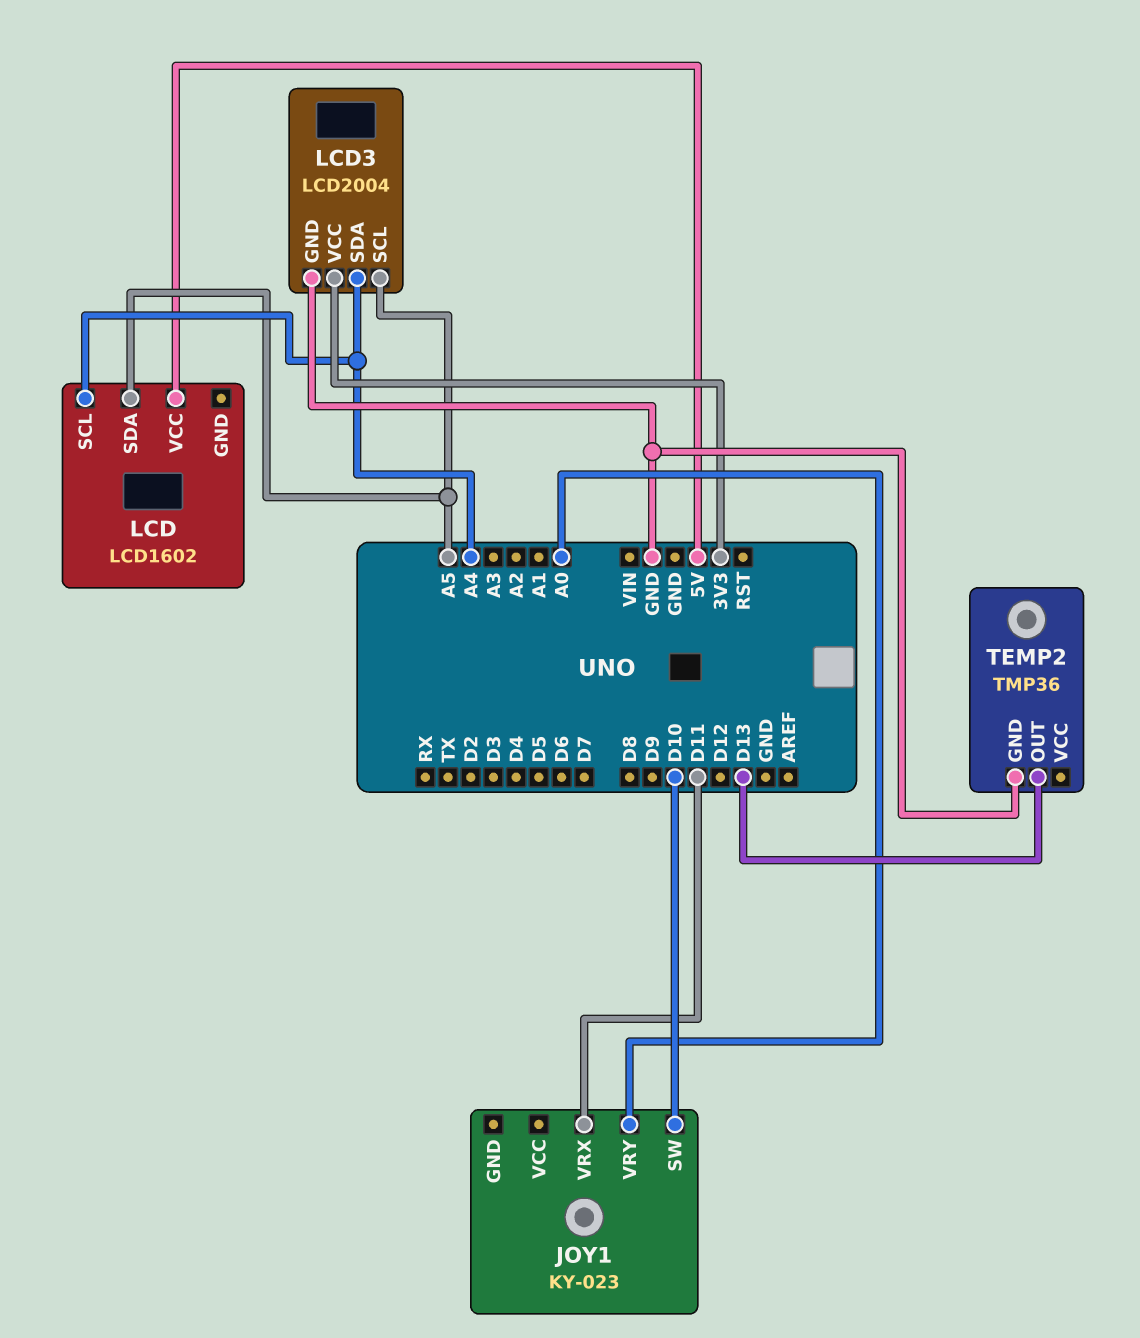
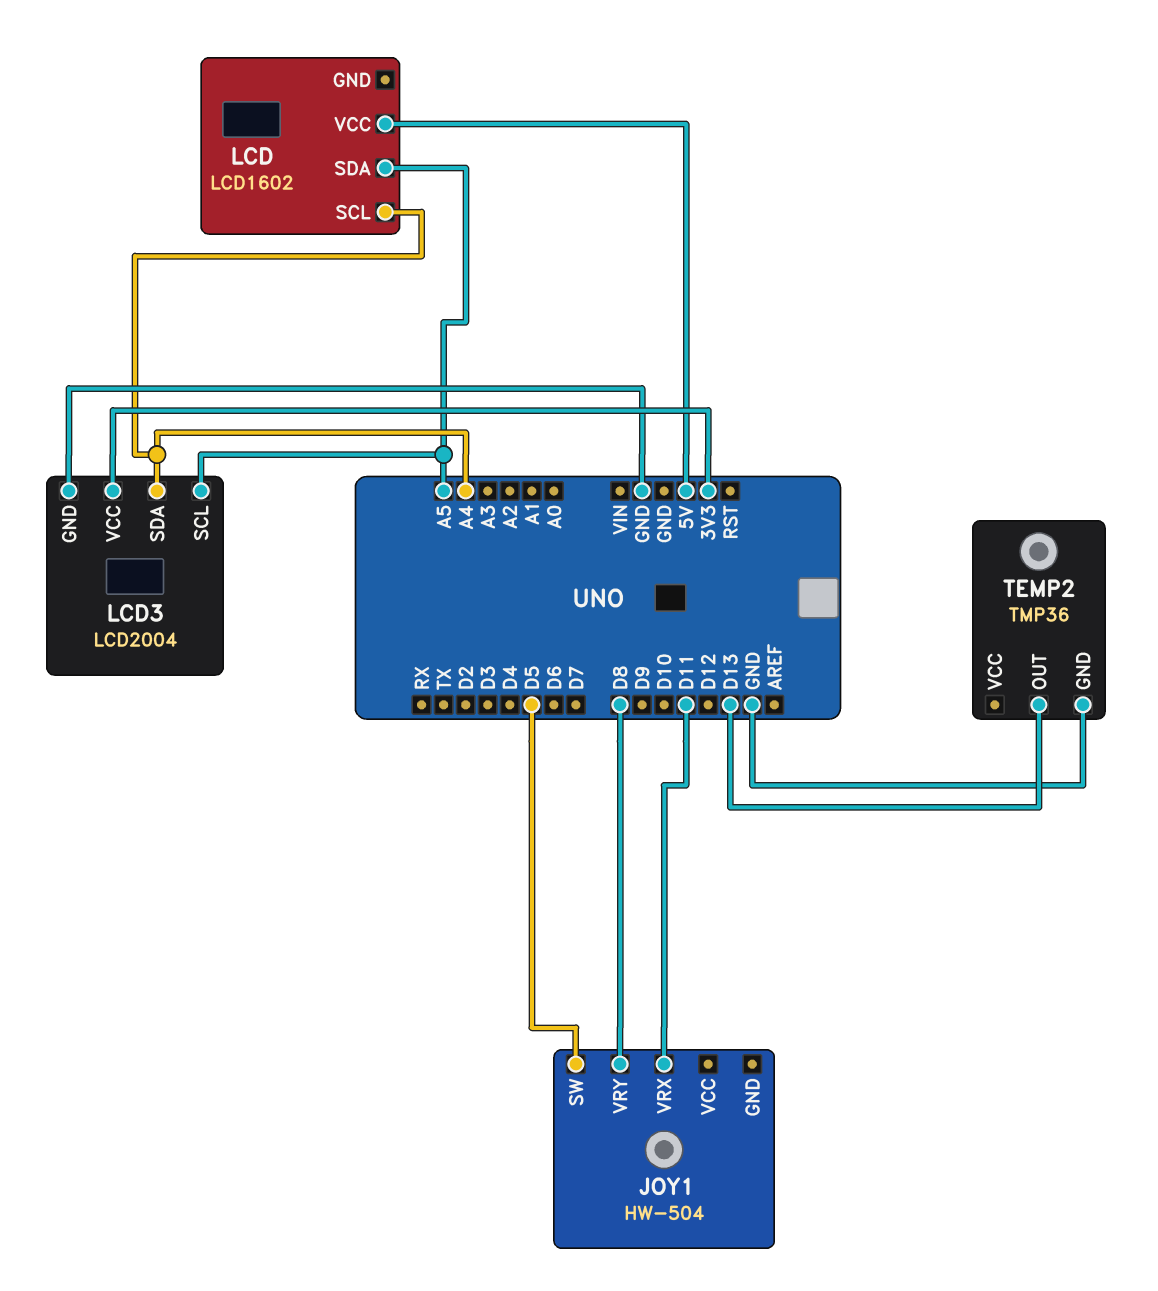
JOY1: KY-023 -> HW-504
JOY1 pin SW: D10 -> D5
JOY1 pin VRY: A0 -> D8

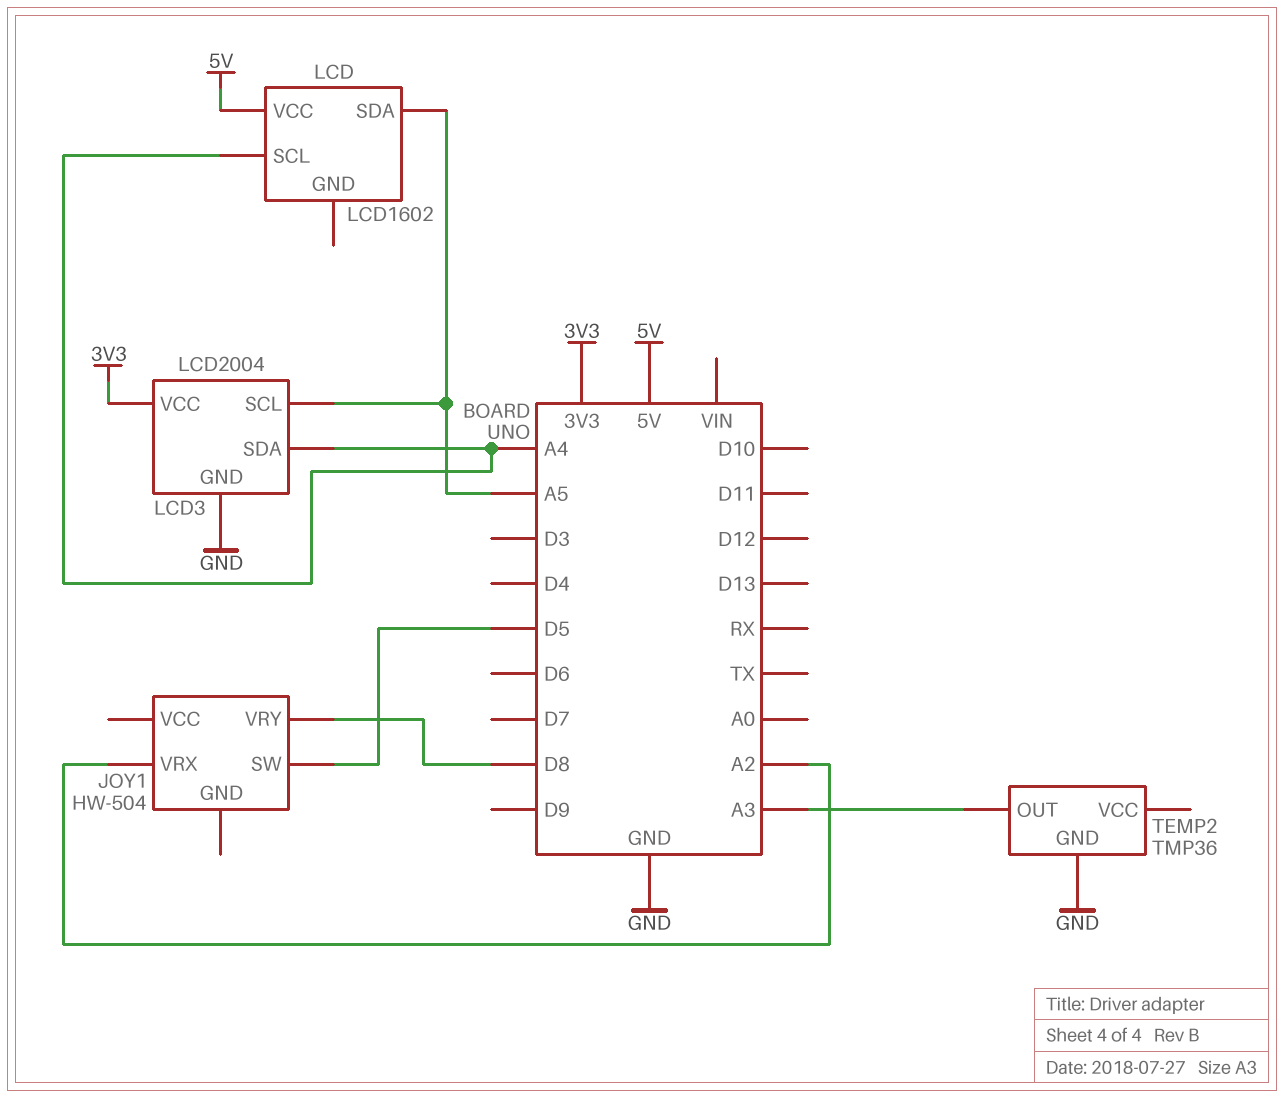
JOY1 pin VRX: D11 -> A2
TEMP2 pin OUT: D13 -> A3

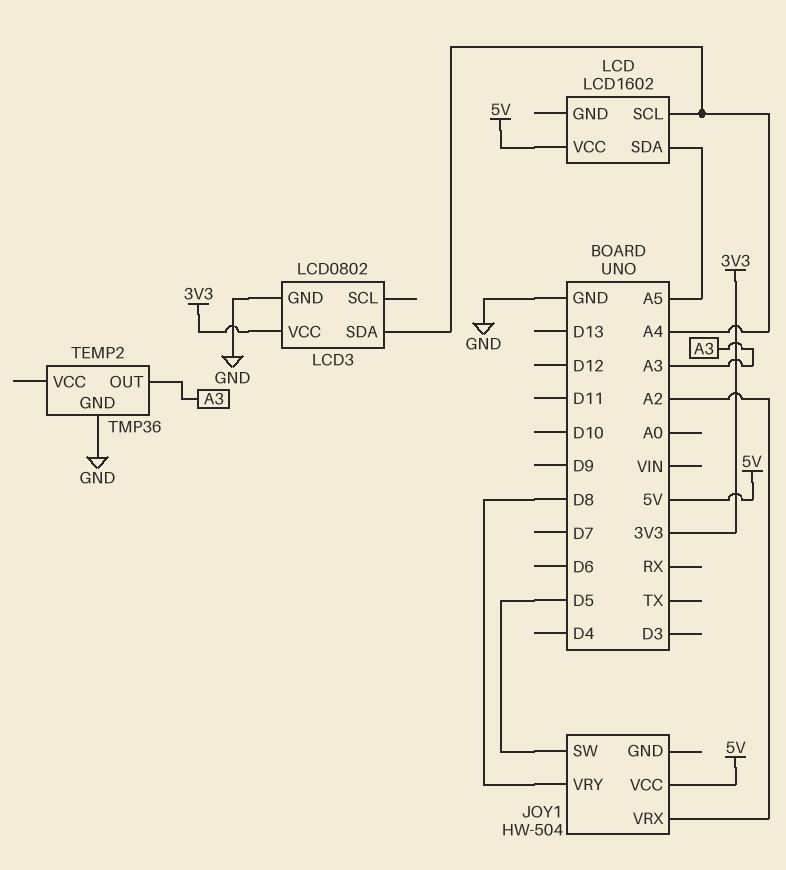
JOY1 pin VCC: none -> 5V
LCD3: LCD2004 -> LCD0802
LCD3 pin SCL: A5 -> none

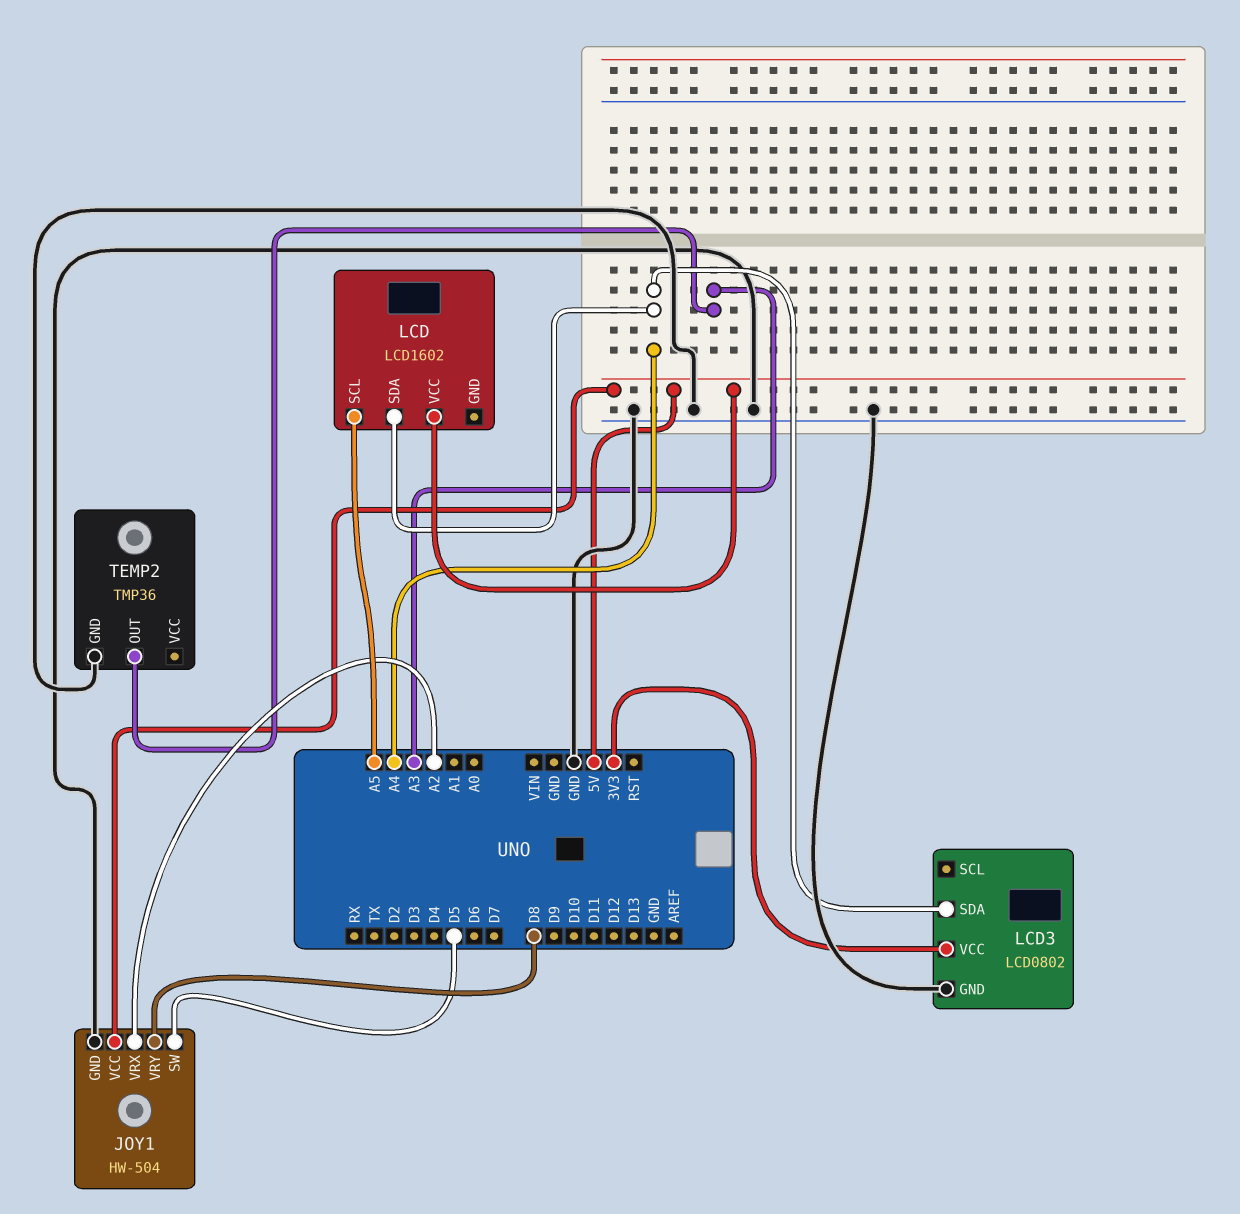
JOY1 pin GND: none -> GND
LCD pin SCL: A4 -> A5
LCD pin SDA: A5 -> A4

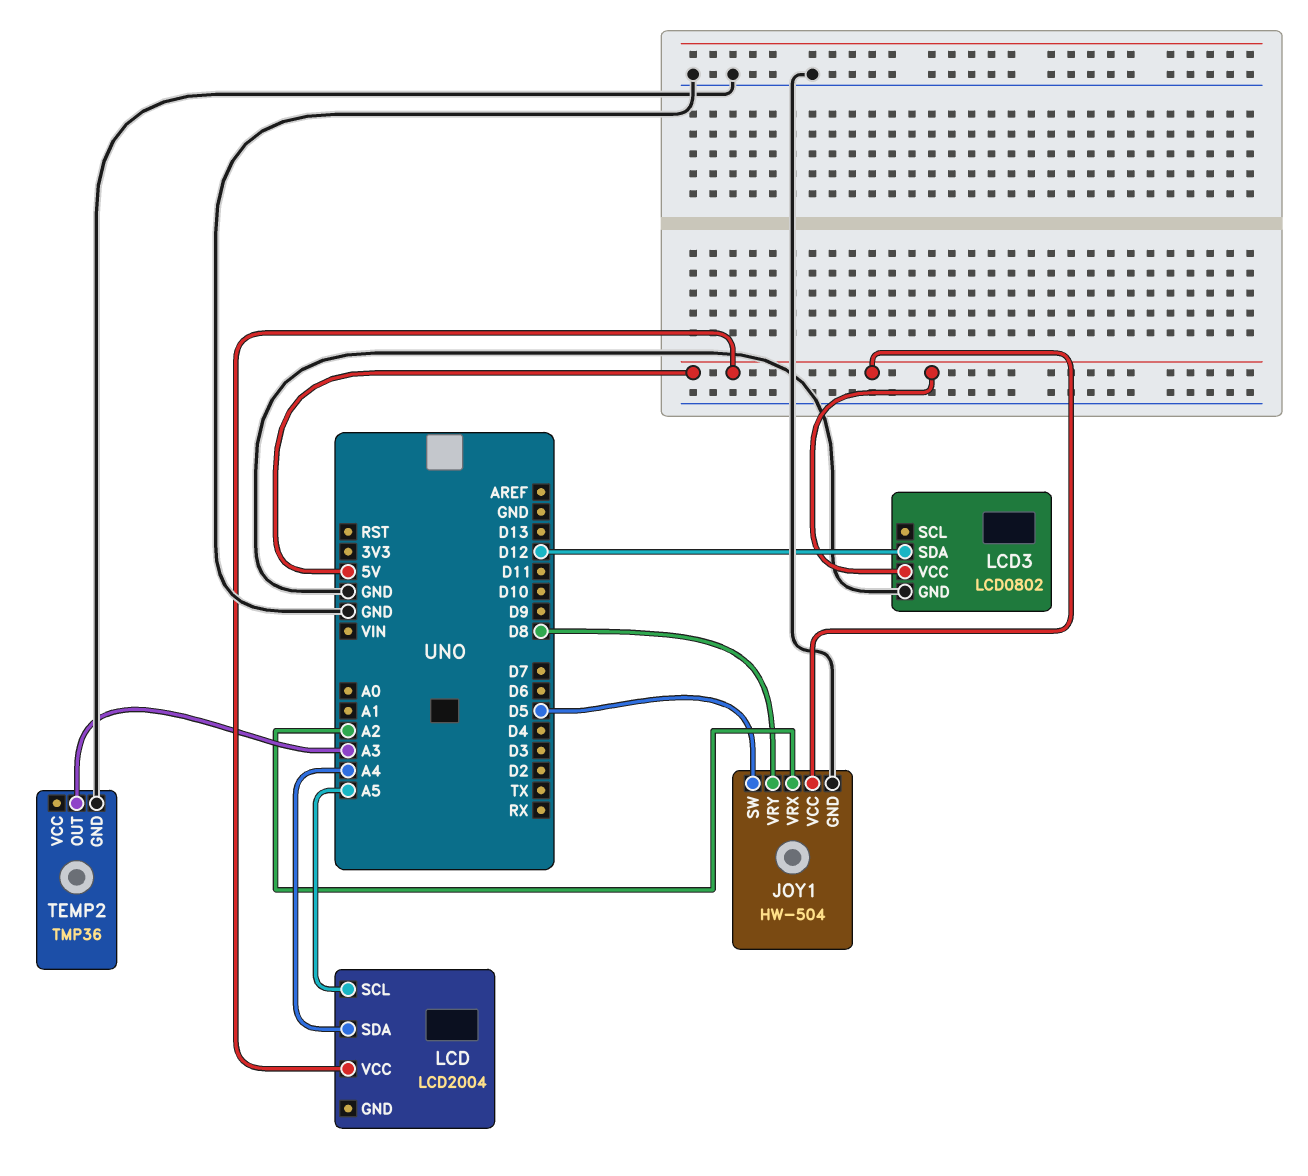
LCD: LCD1602 -> LCD2004
LCD3 pin SDA: A4 -> D12
LCD3 pin VCC: 3V3 -> 5V

